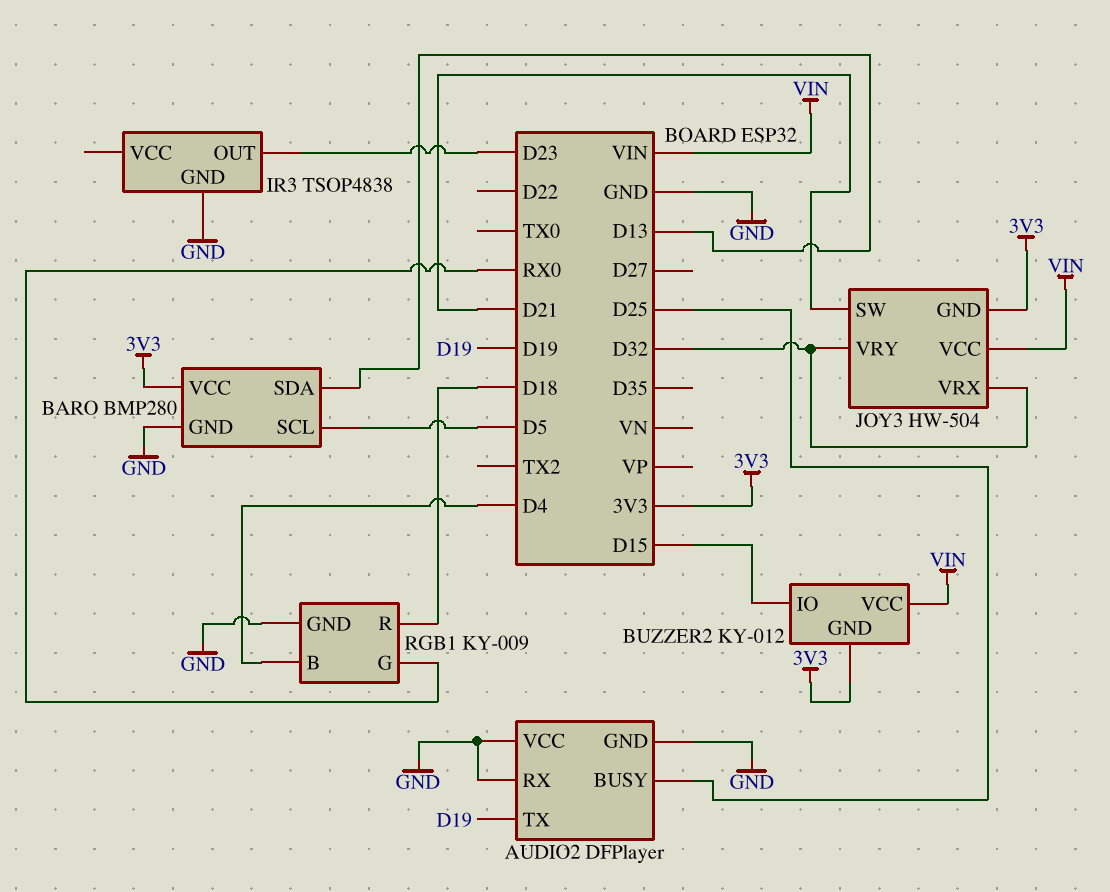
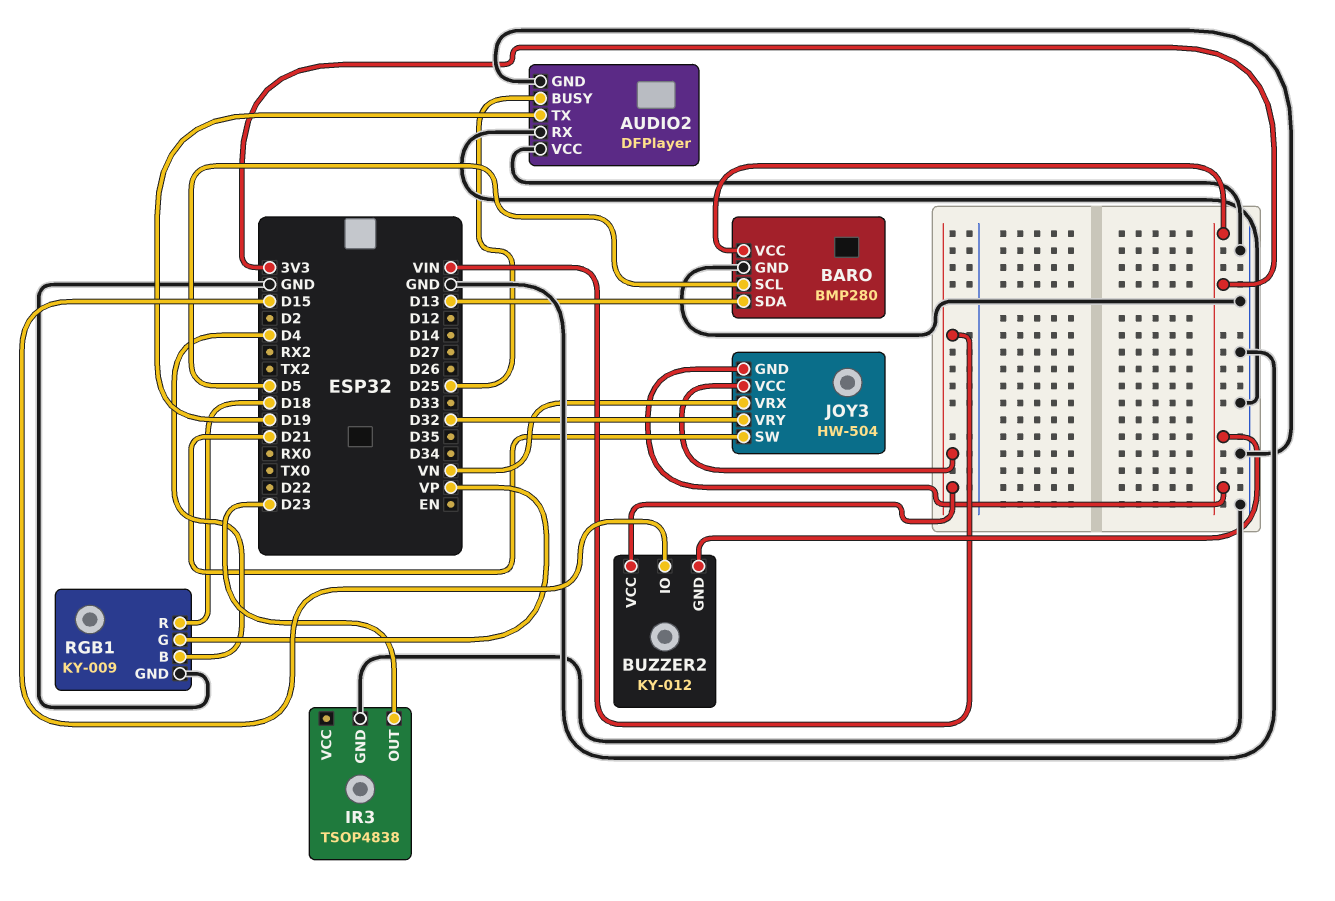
JOY3 pin VRX: D32 -> VN
RGB1 pin G: RX0 -> VP

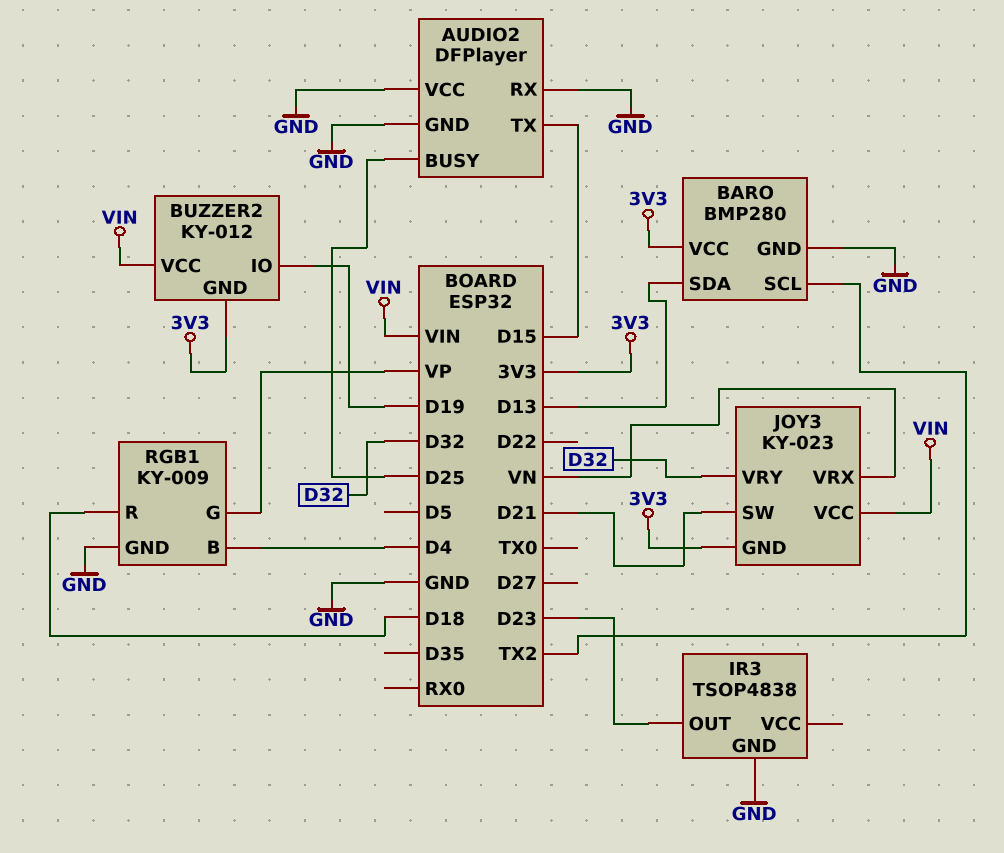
AUDIO2 pin TX: D19 -> D15
BARO pin SCL: D5 -> TX2
BUZZER2 pin IO: D15 -> D19
JOY3: HW-504 -> KY-023

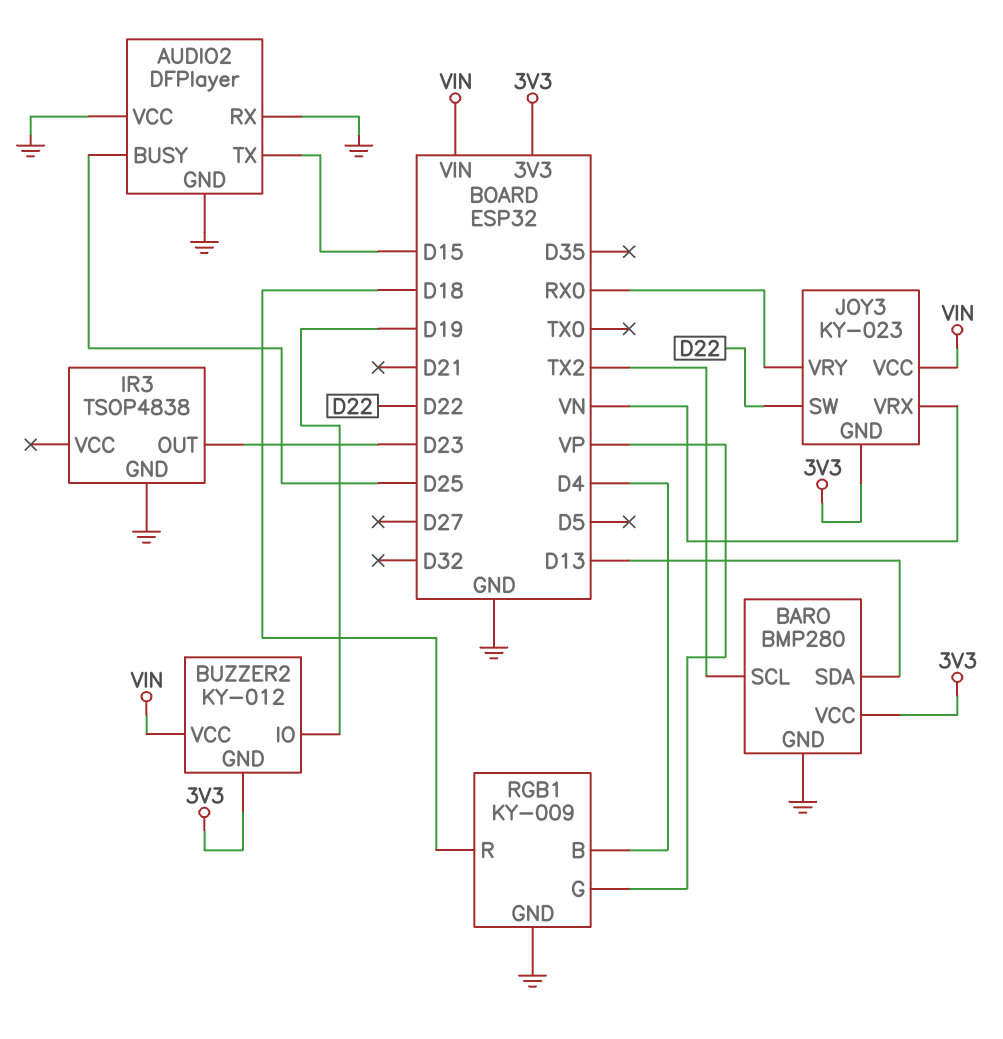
JOY3 pin SW: D21 -> D22
JOY3 pin VRY: D32 -> RX0

